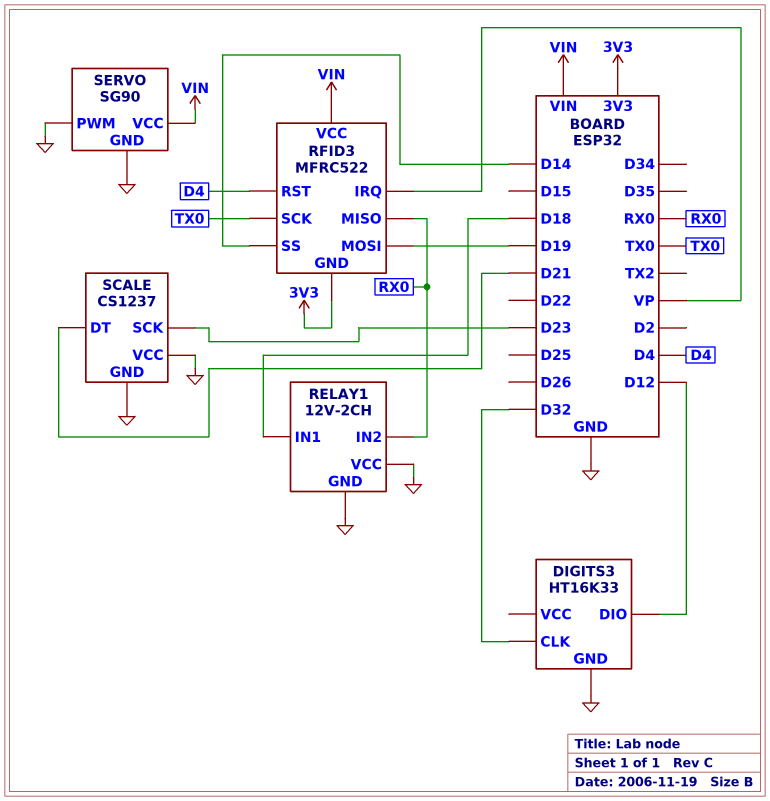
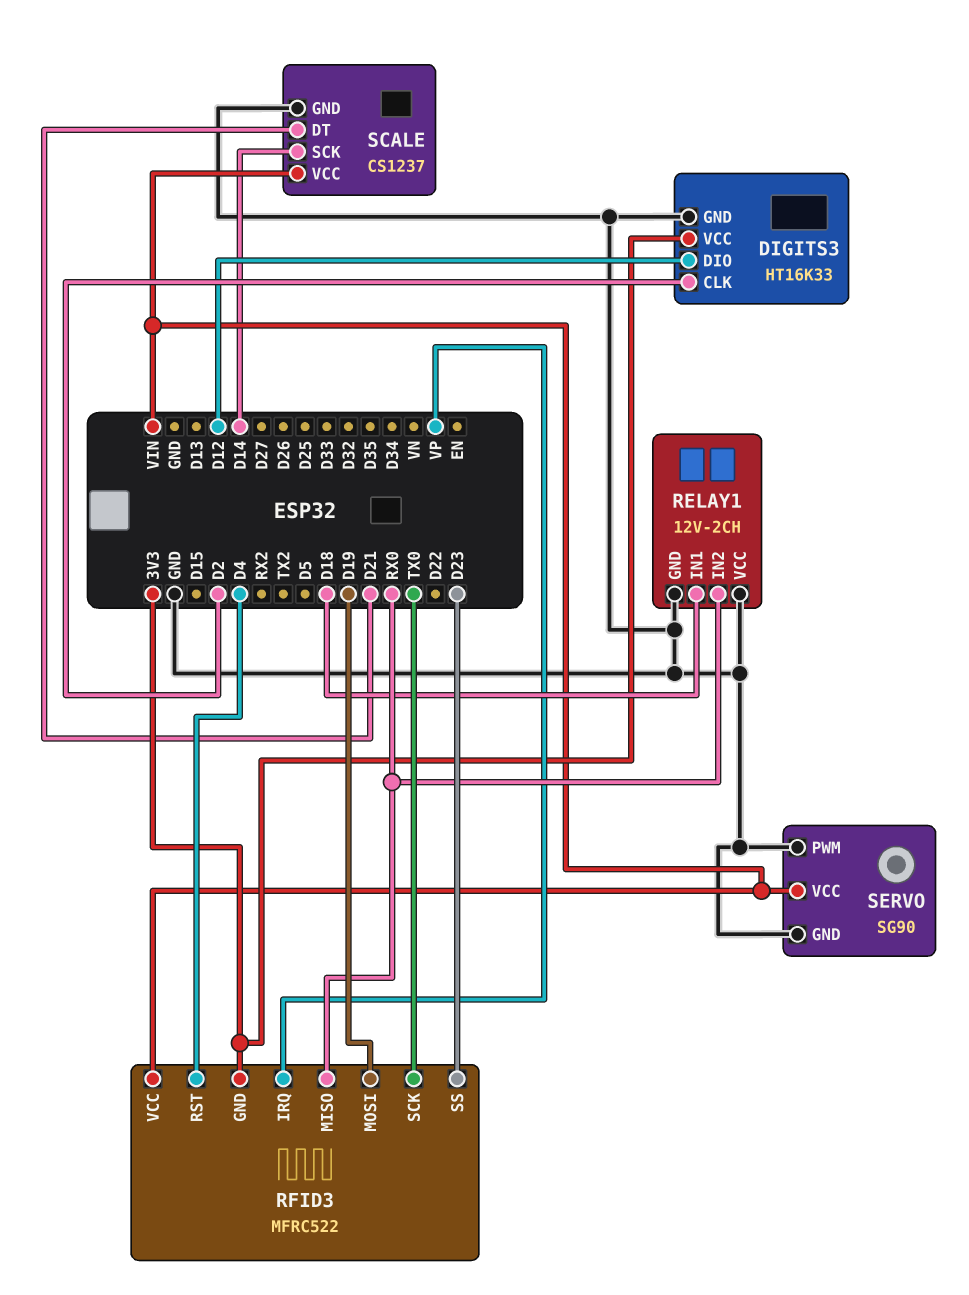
DIGITS3 pin CLK: D32 -> D2
DIGITS3 pin VCC: none -> 3V3
RFID3 pin SS: D14 -> D23
SCALE pin SCK: D23 -> D14
SCALE pin VCC: GND -> VIN

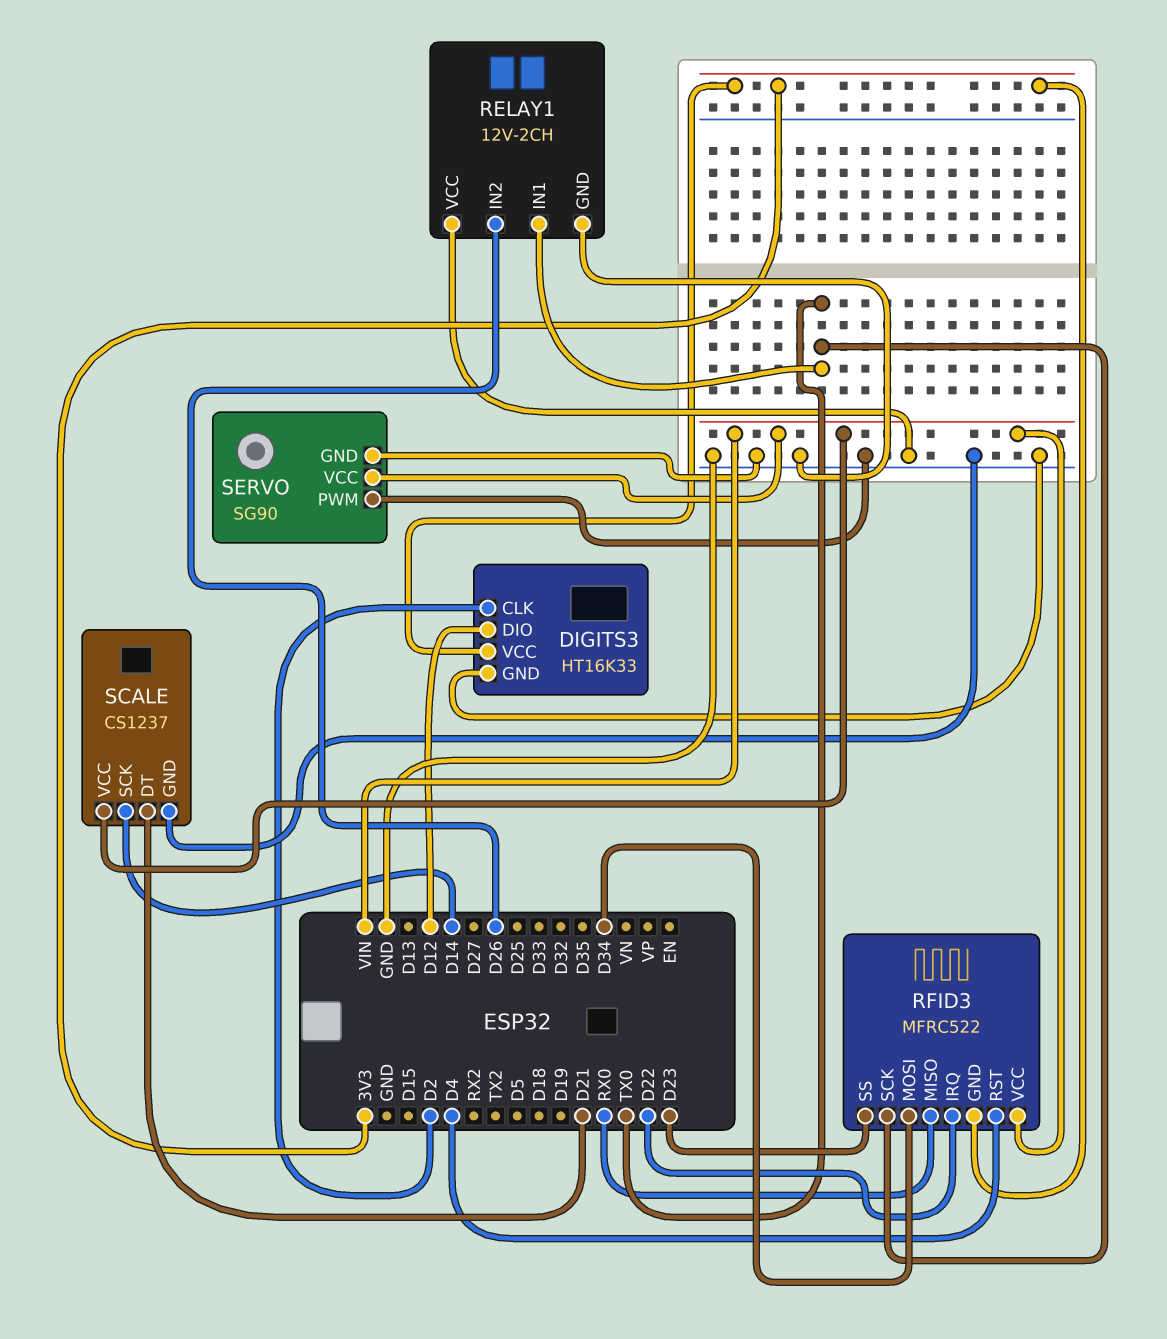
RELAY1 pin IN1: D18 -> TX0
RELAY1 pin IN2: RX0 -> D26
RFID3 pin IRQ: VP -> D22
RFID3 pin MOSI: D19 -> D34

